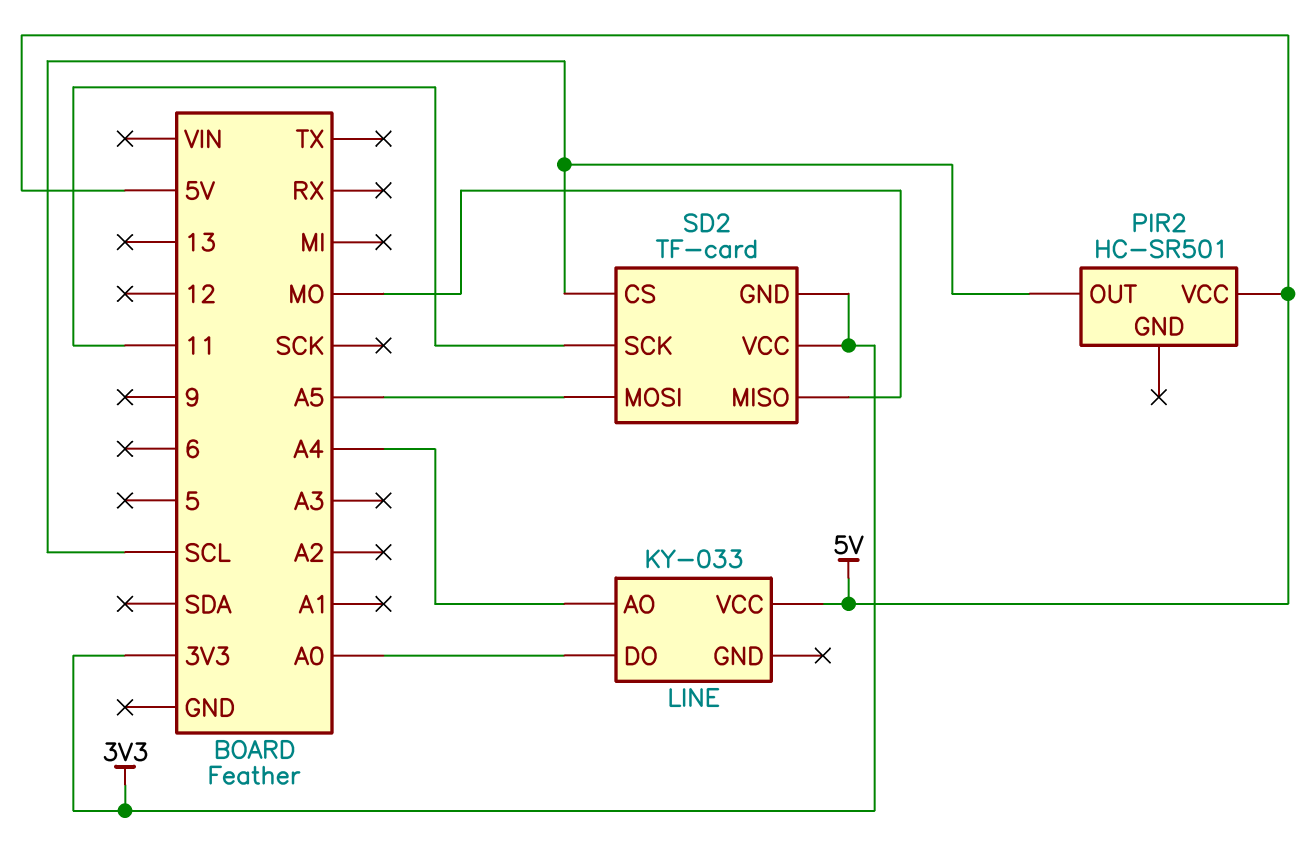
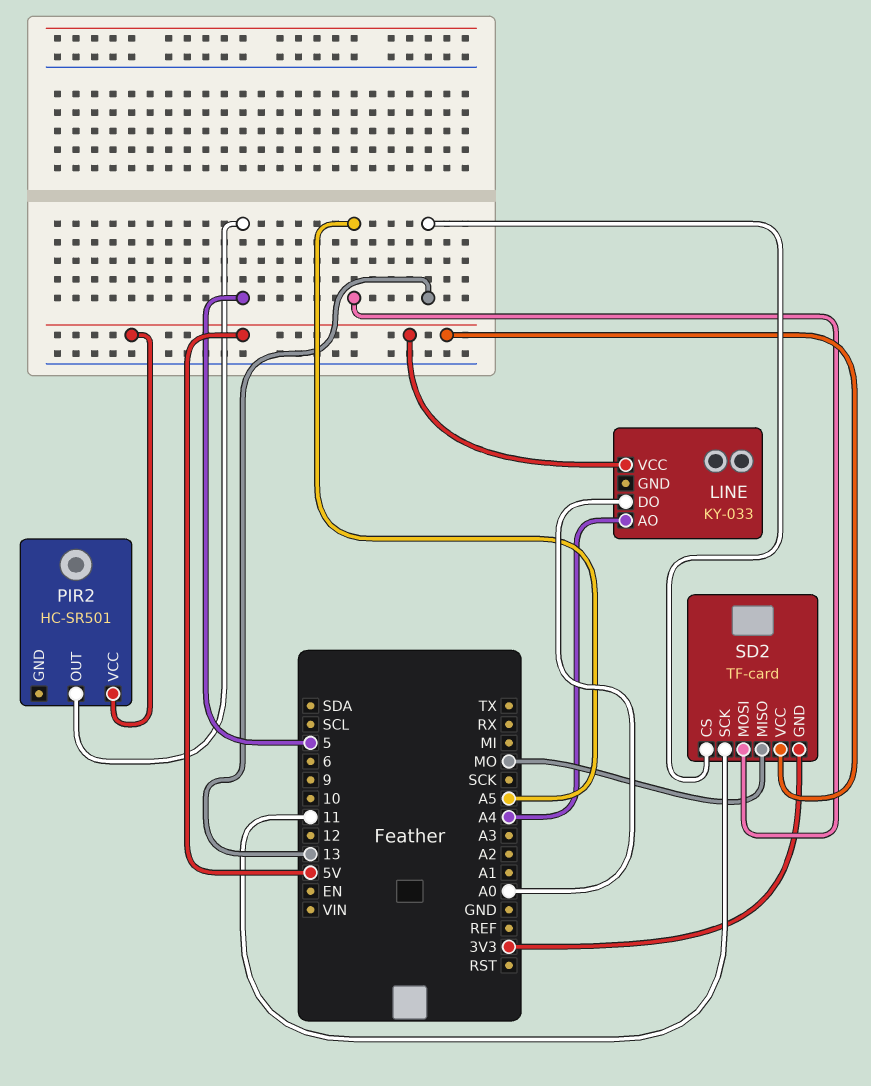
PIR2 pin OUT: SCL -> 5
SD2 pin CS: SCL -> 13
SD2 pin VCC: 3V3 -> 5V

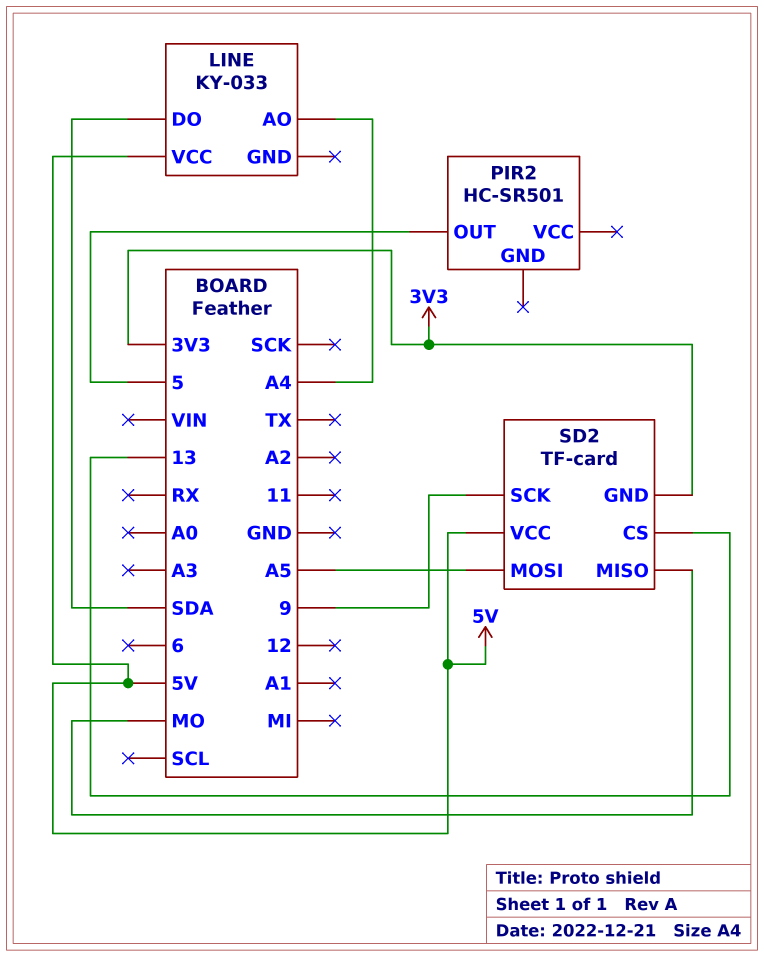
LINE pin DO: A0 -> SDA
PIR2 pin VCC: 5V -> none
SD2 pin SCK: 11 -> 9

